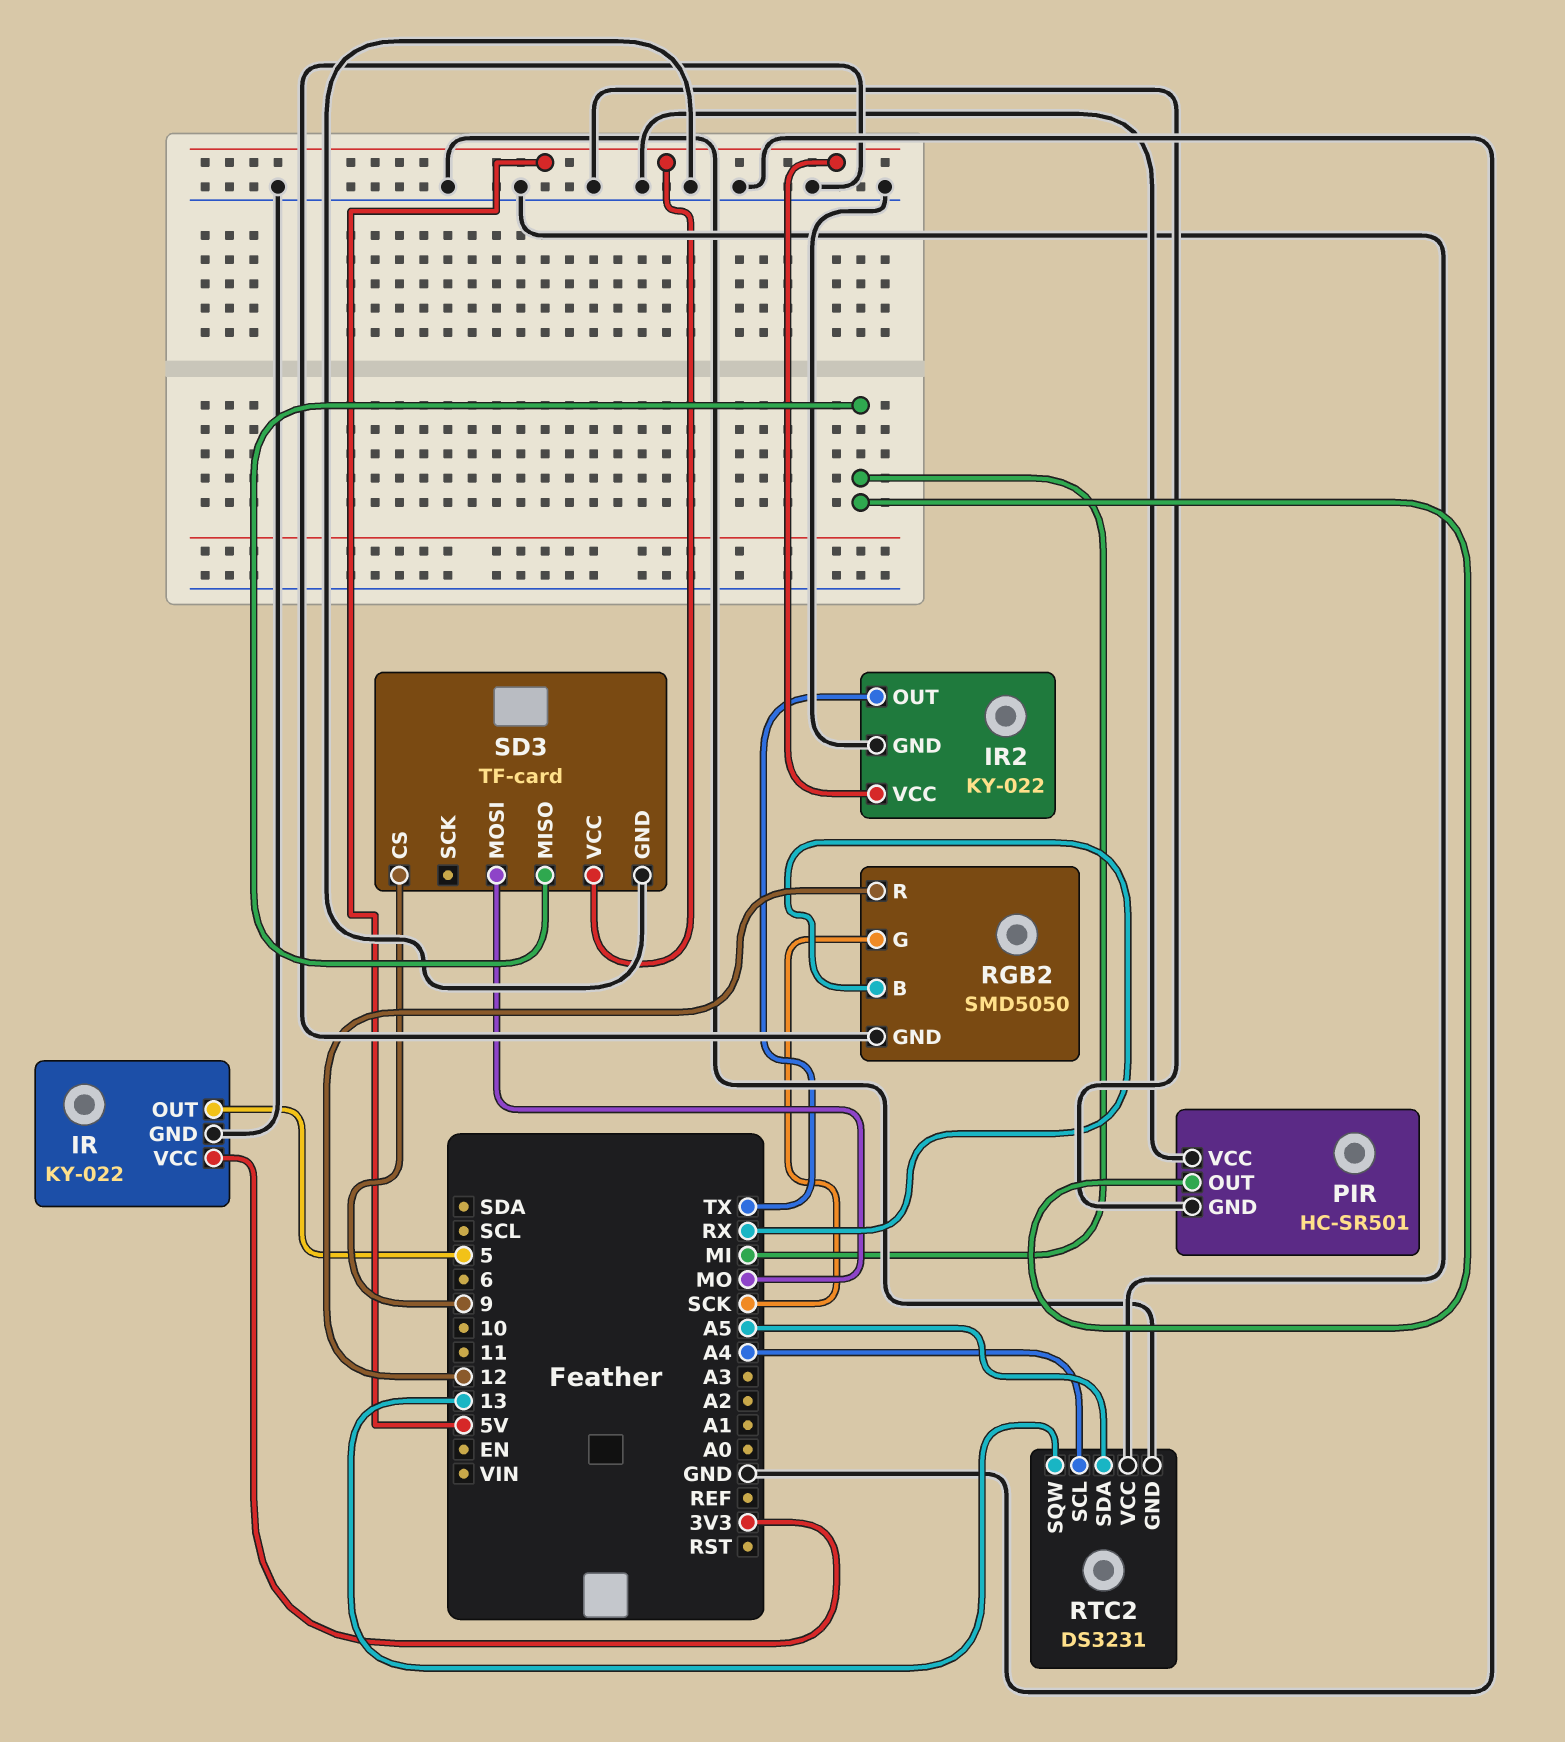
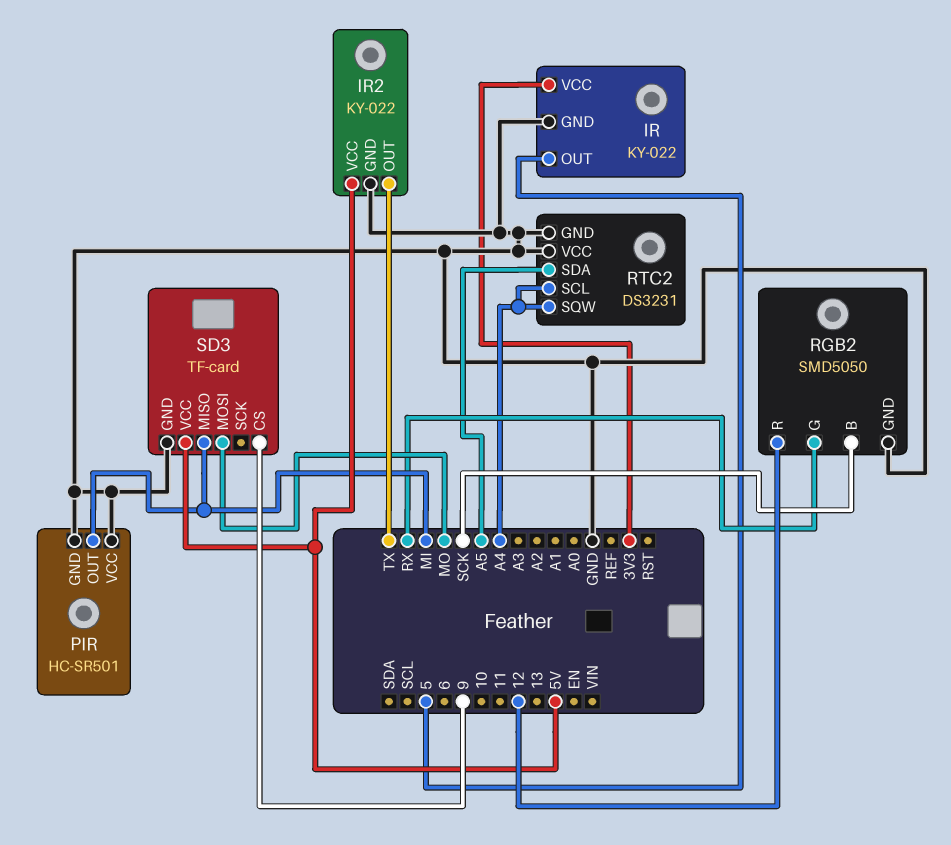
RGB2 pin B: RX -> SCK
RGB2 pin G: SCK -> RX
RTC2 pin SQW: 13 -> A4

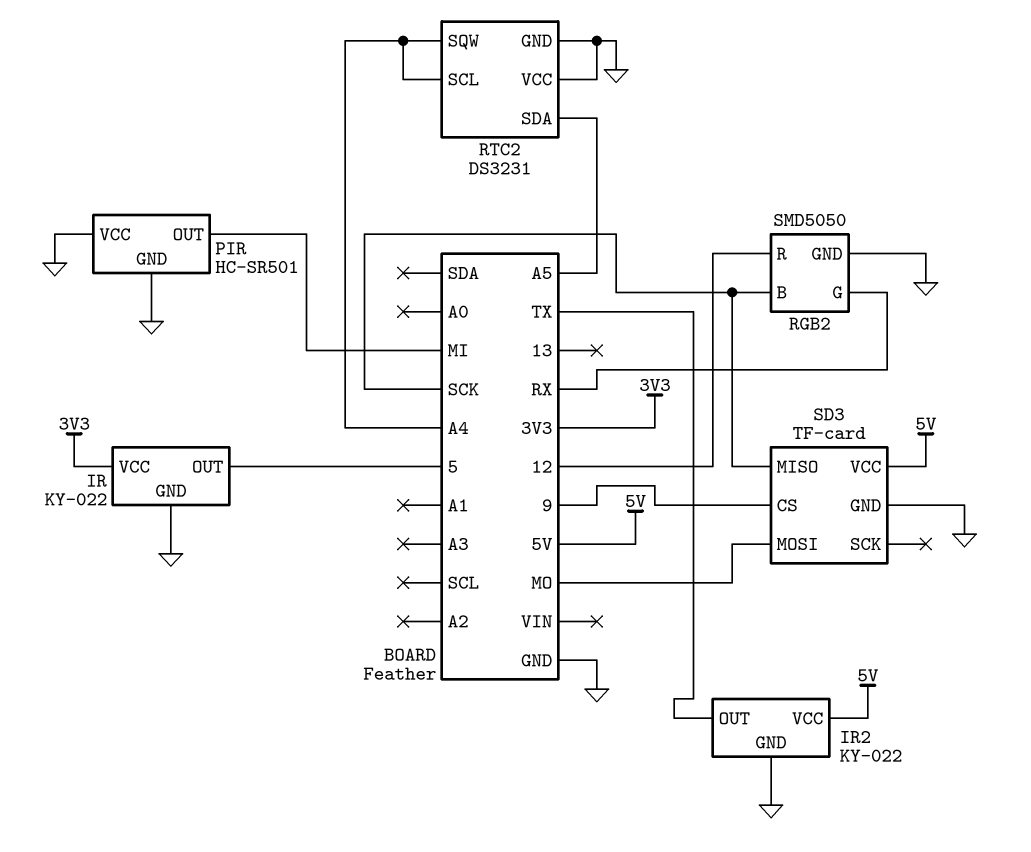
SD3 pin MISO: MI -> SCK

